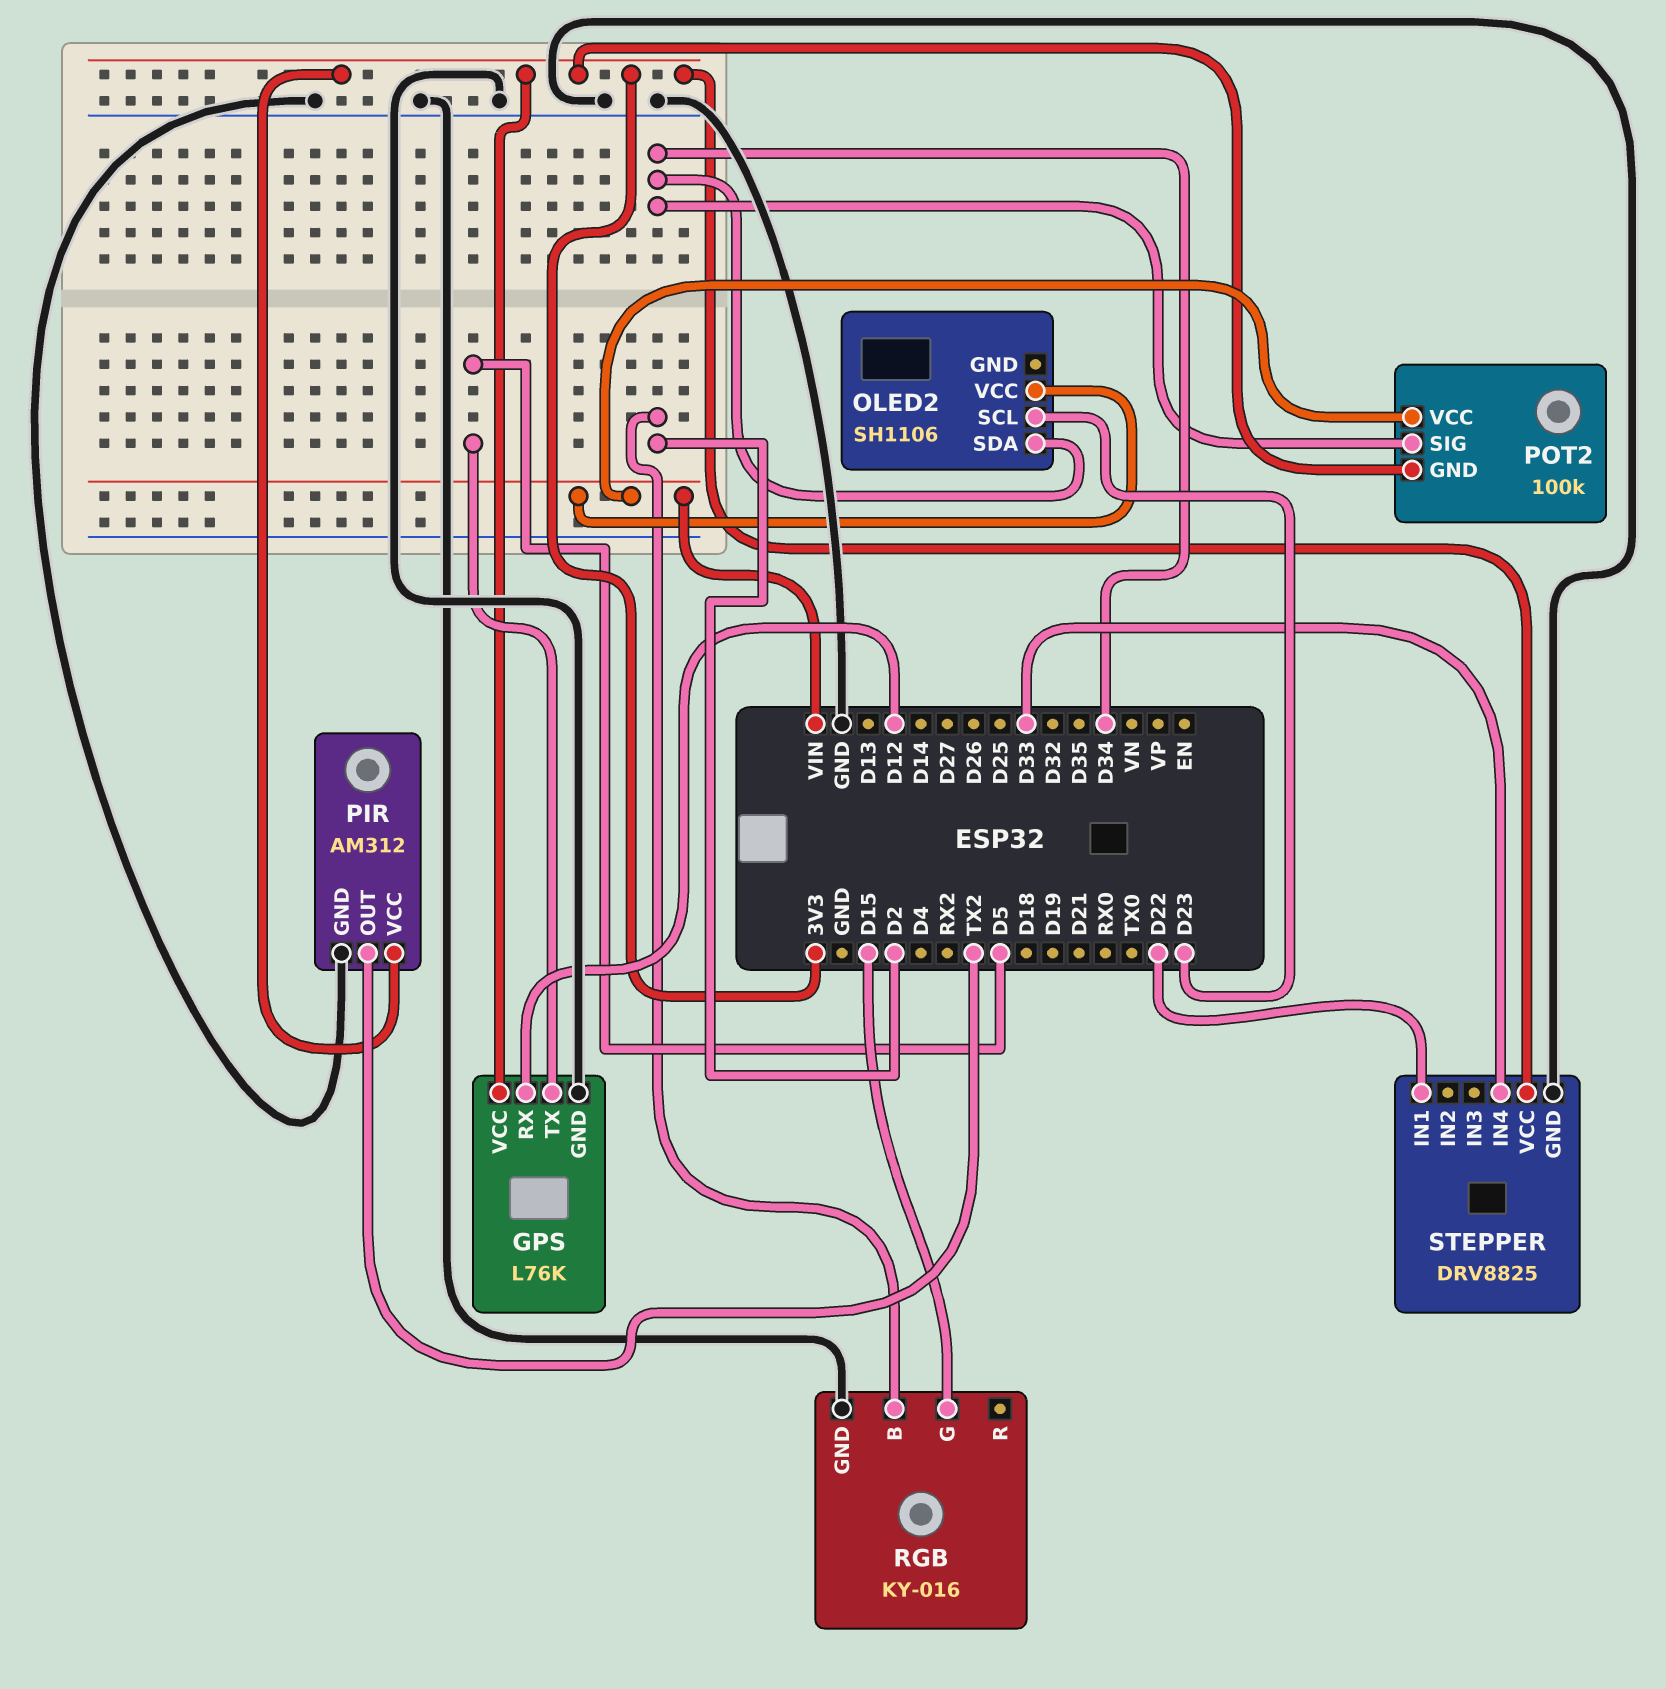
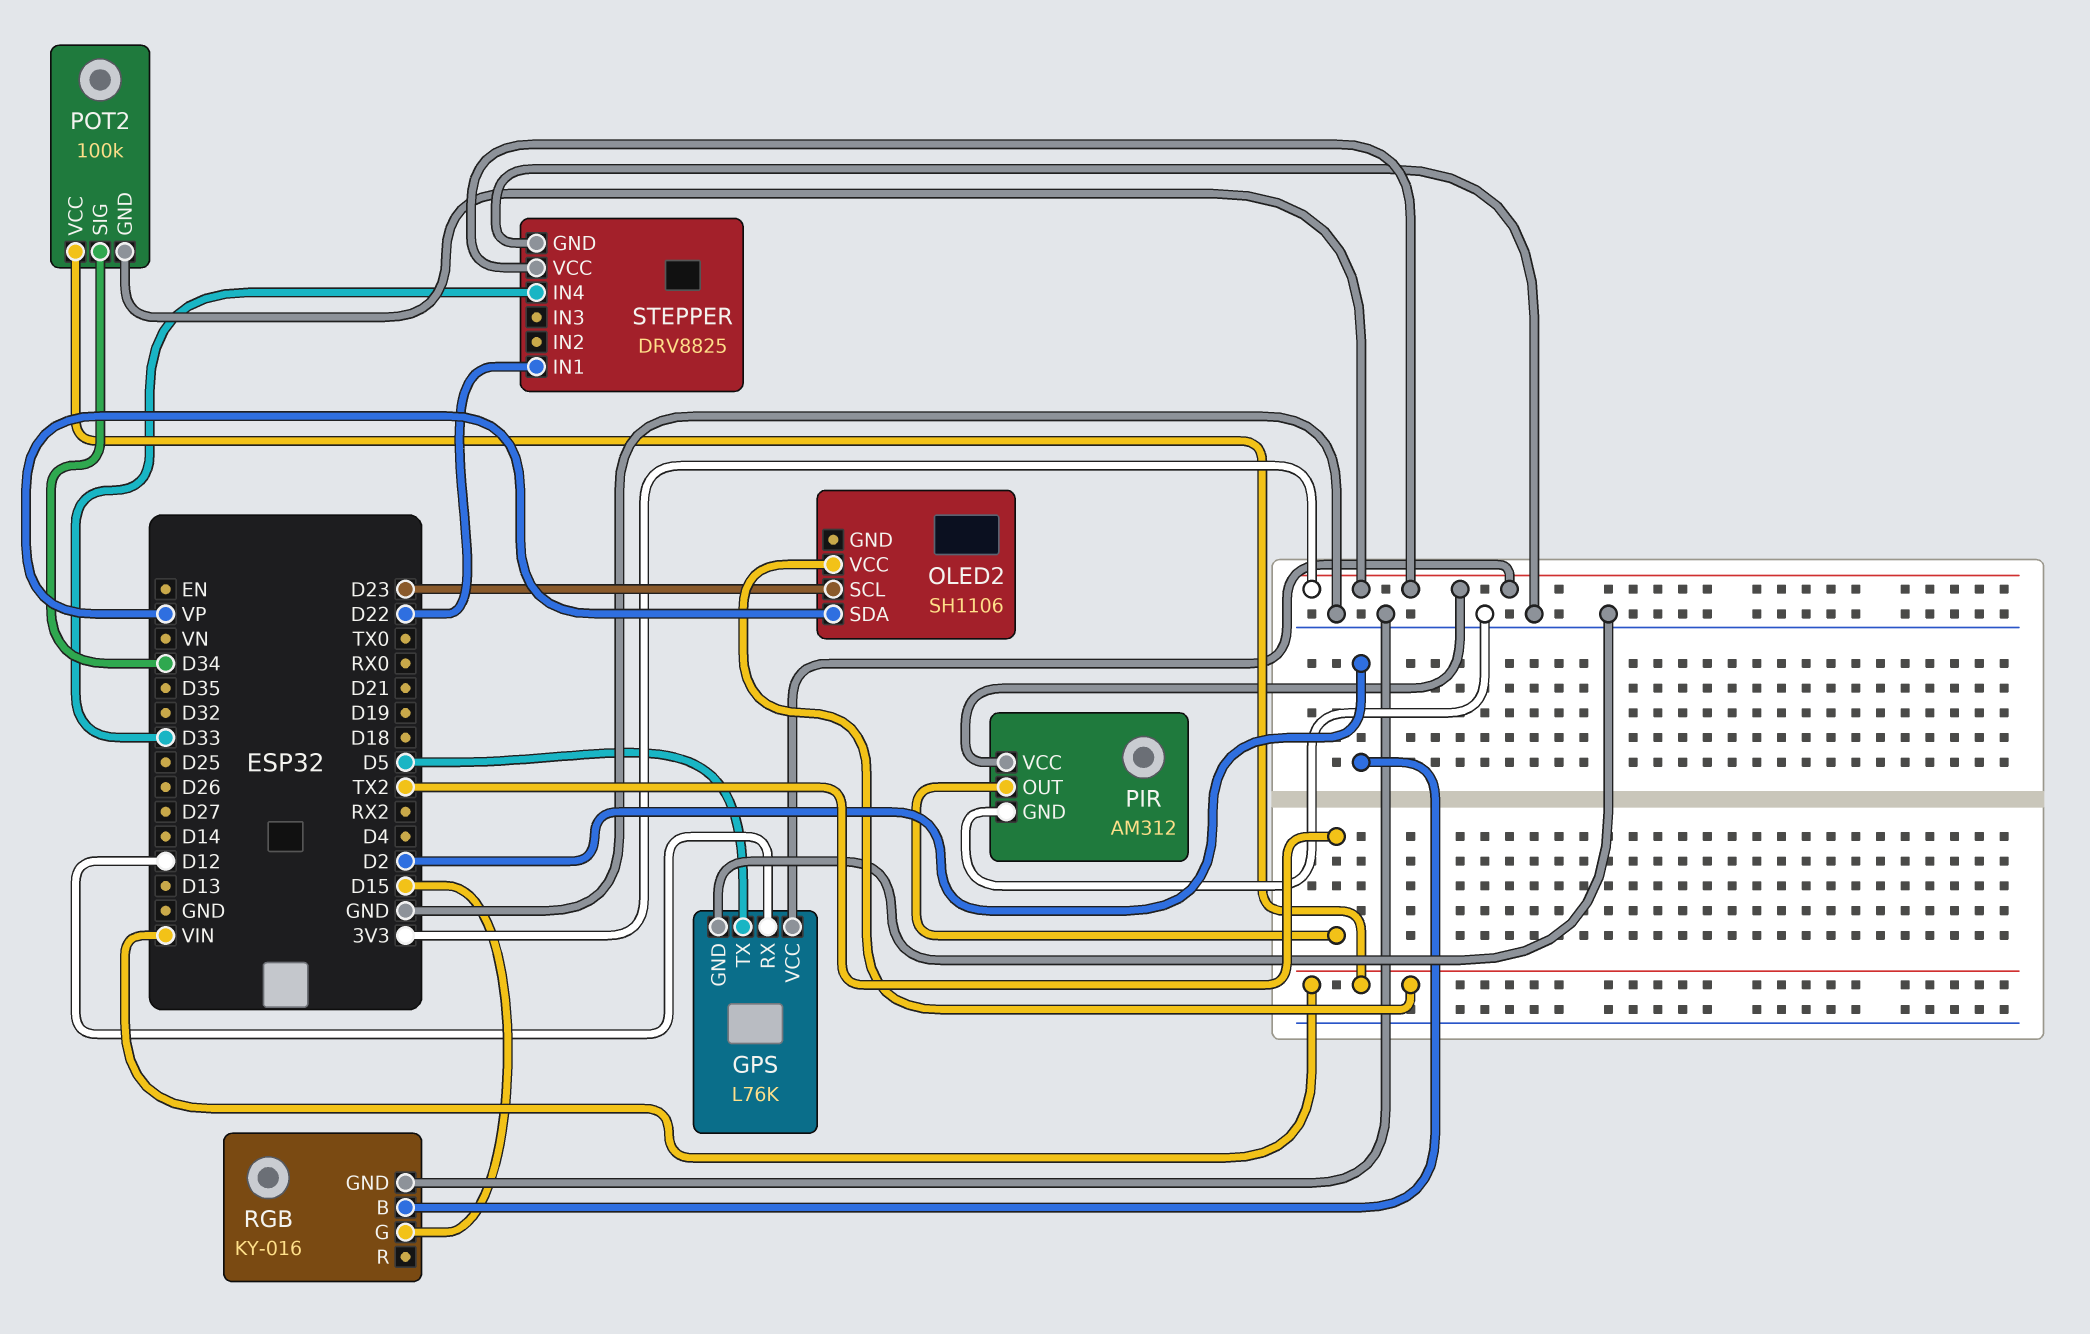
OLED2 pin SDA: D34 -> VP

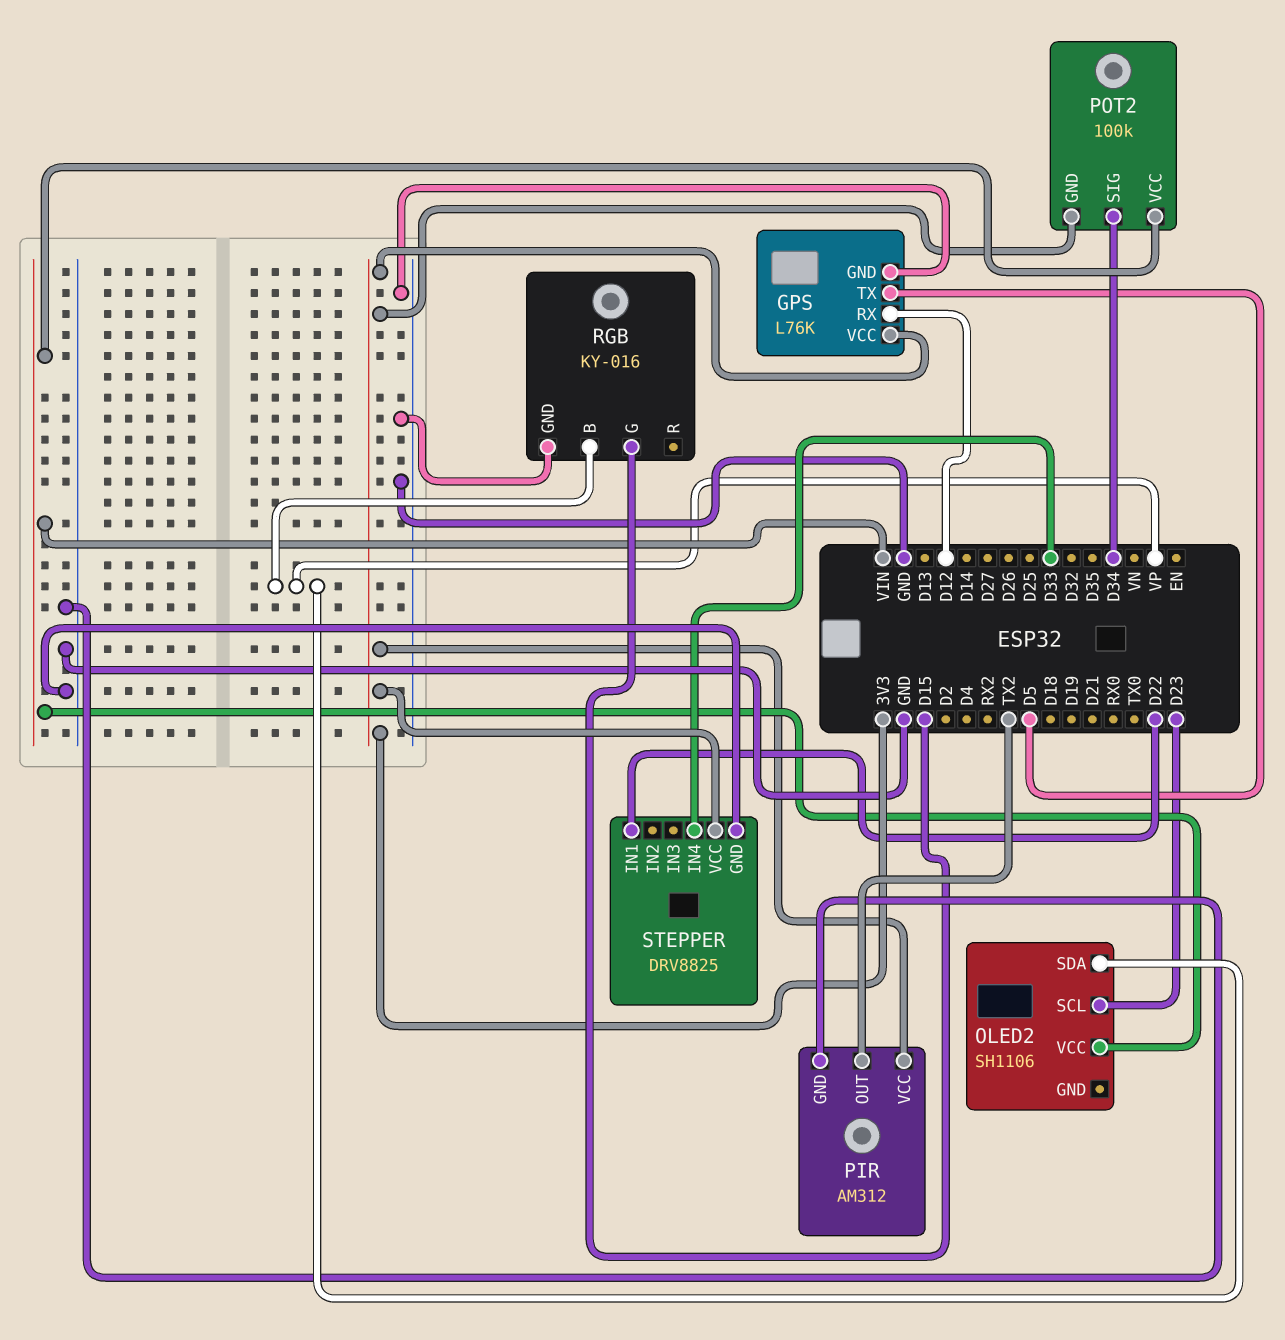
RGB pin B: D2 -> VP

